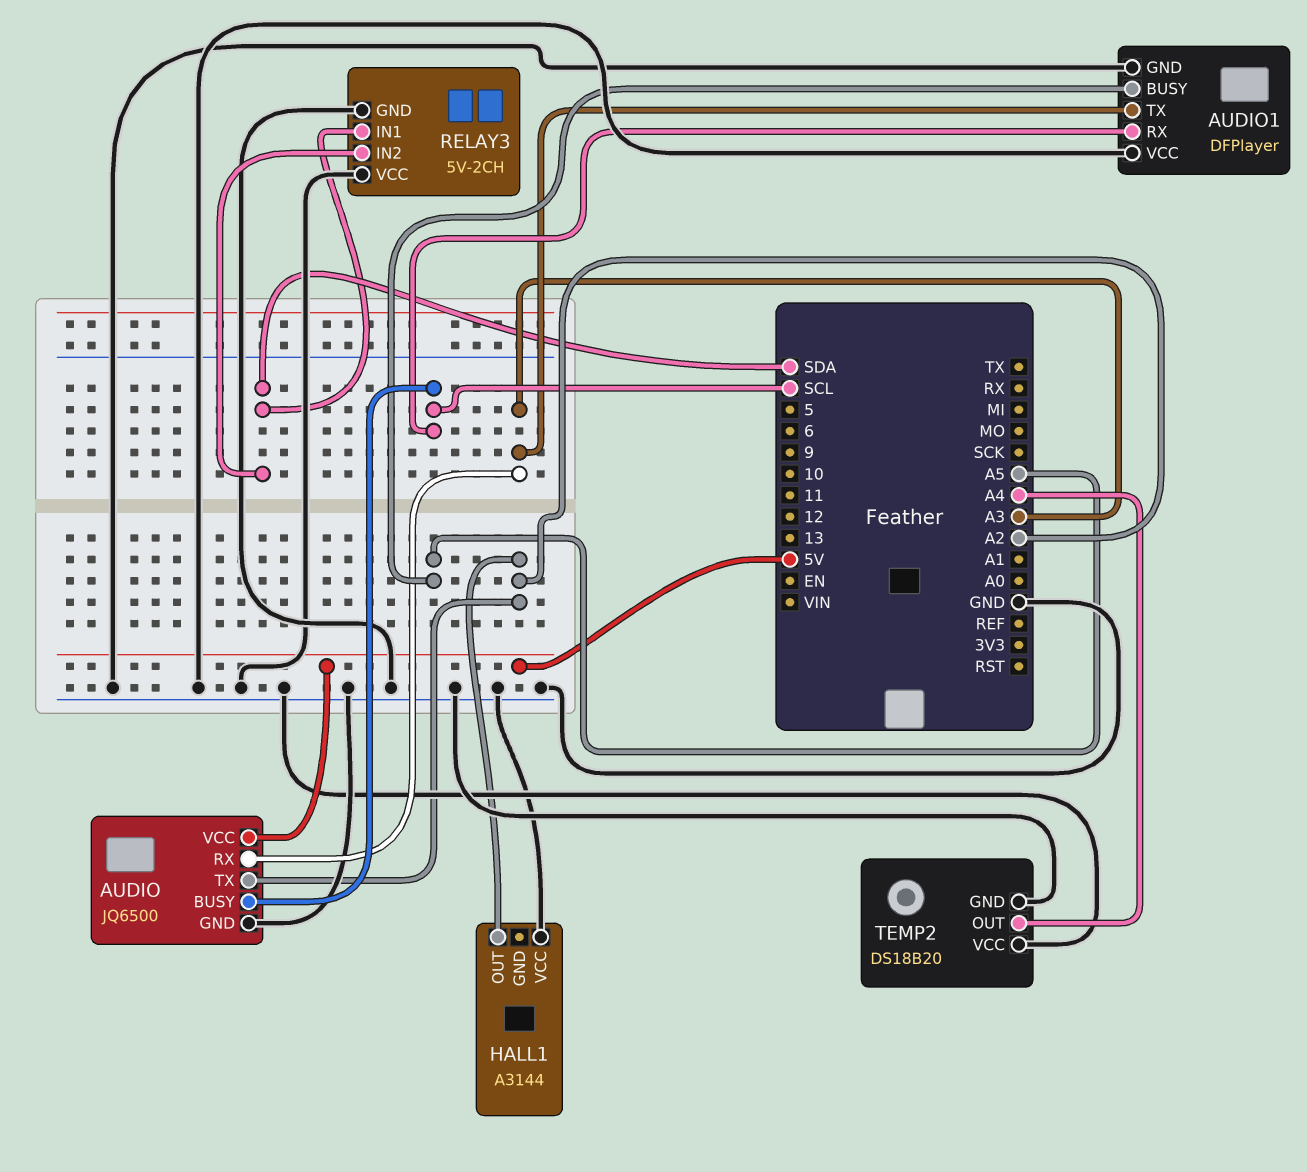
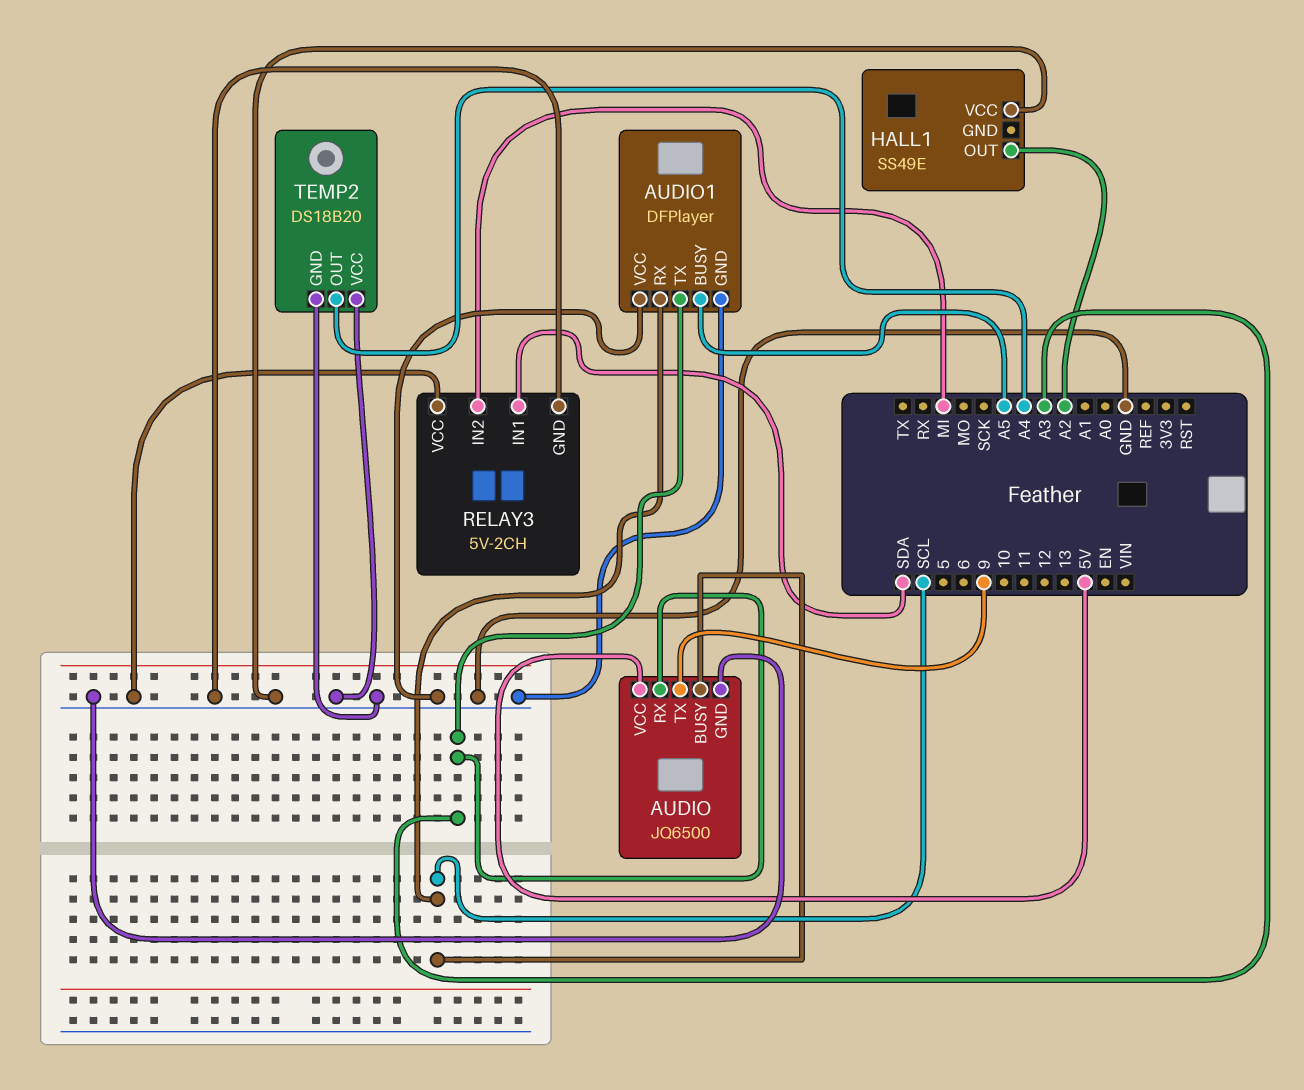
AUDIO pin TX: A2 -> 9
HALL1: A3144 -> SS49E
RELAY3 pin IN2: SDA -> MI

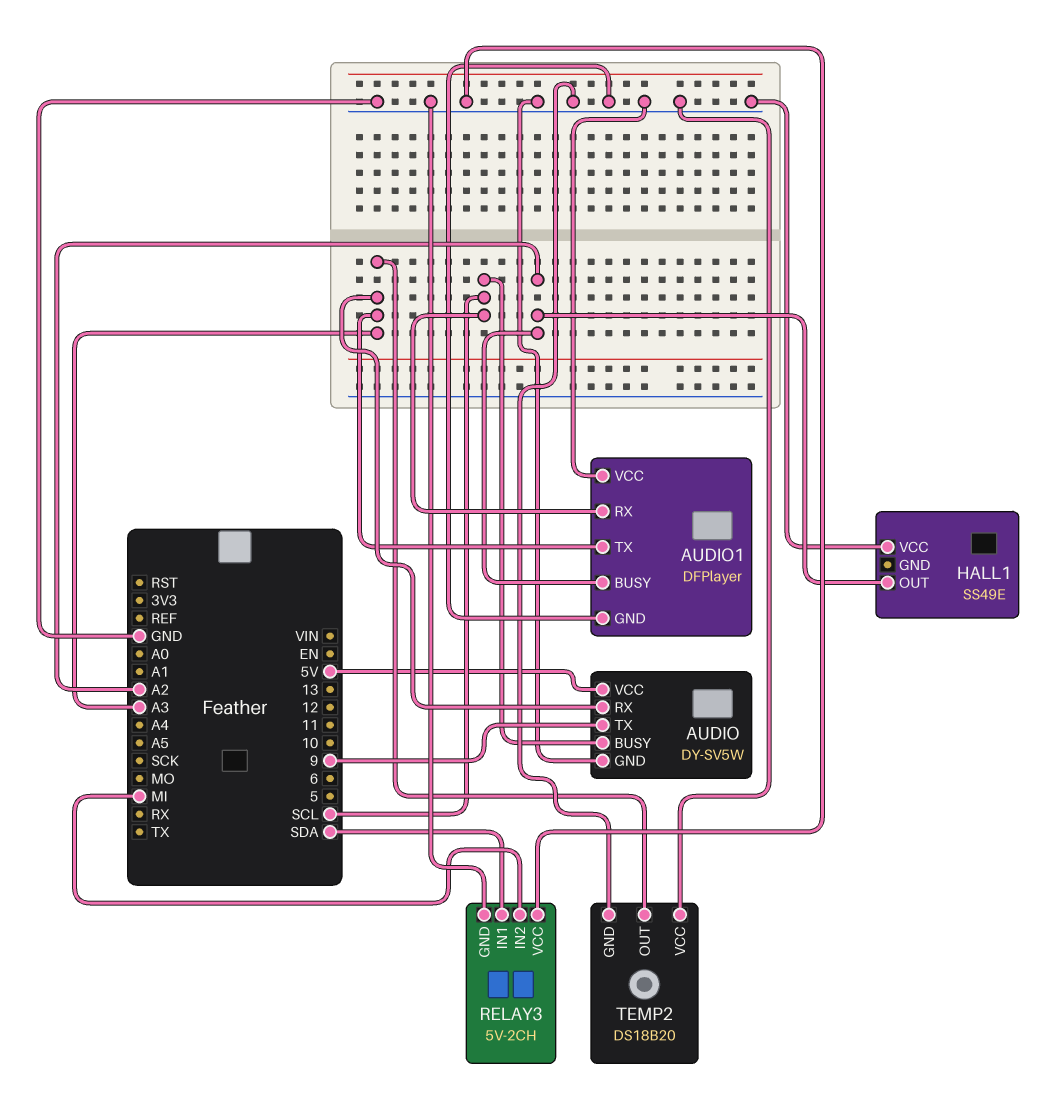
AUDIO: JQ6500 -> DY-SV5W
AUDIO1 pin BUSY: A5 -> A2
TEMP2 pin OUT: A4 -> A3

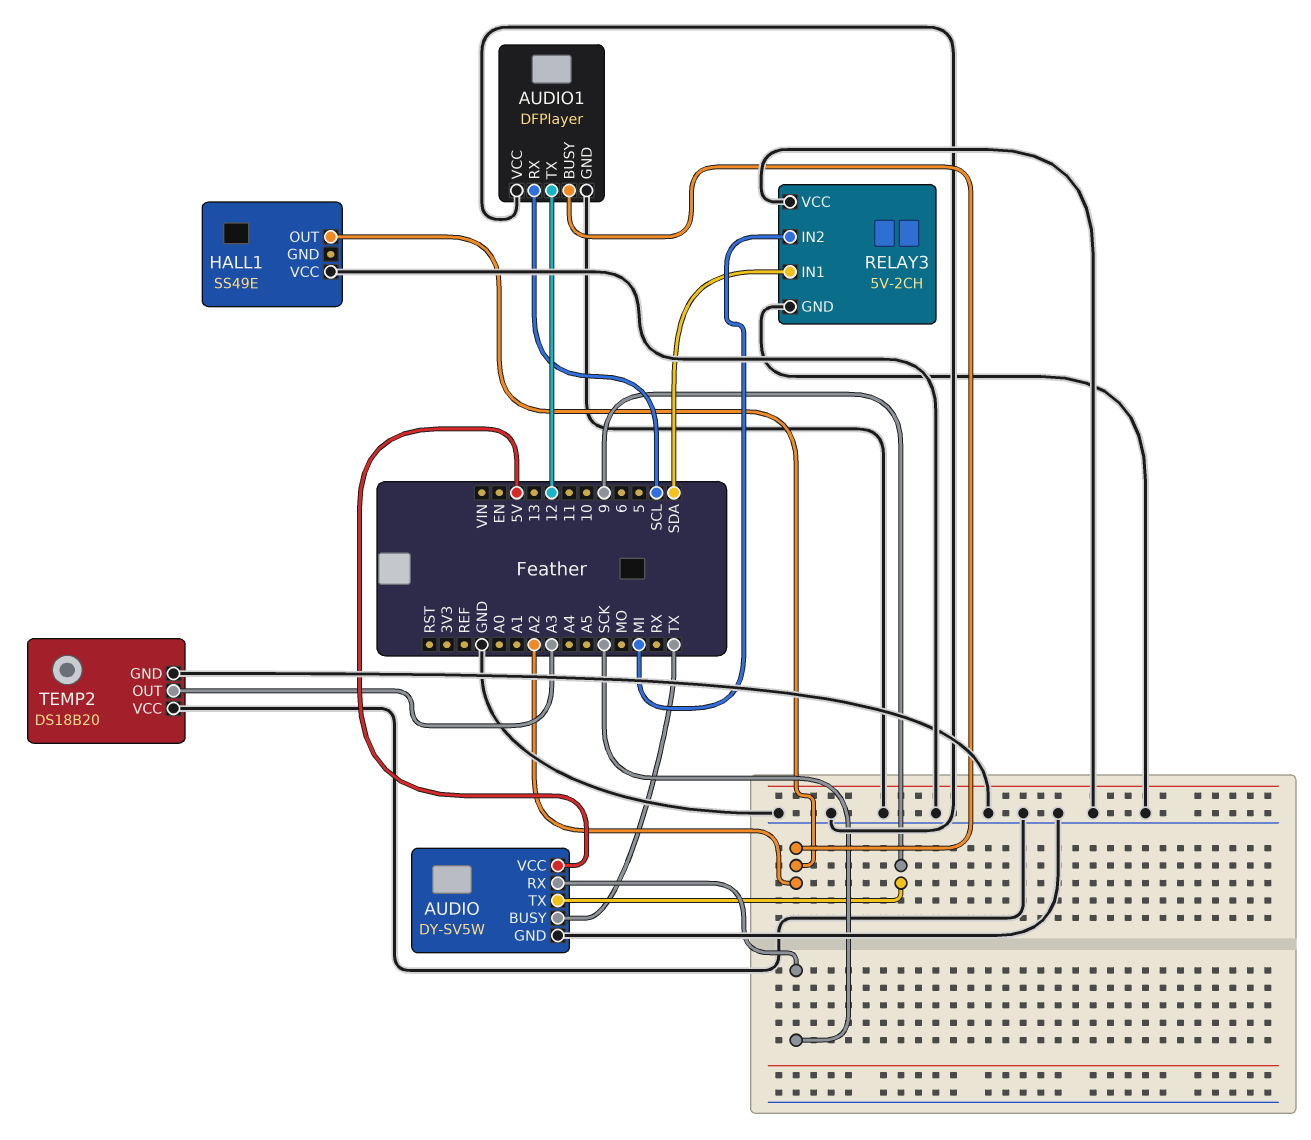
AUDIO pin BUSY: SCL -> TX
AUDIO pin RX: A3 -> SCK
AUDIO1 pin TX: A3 -> 12

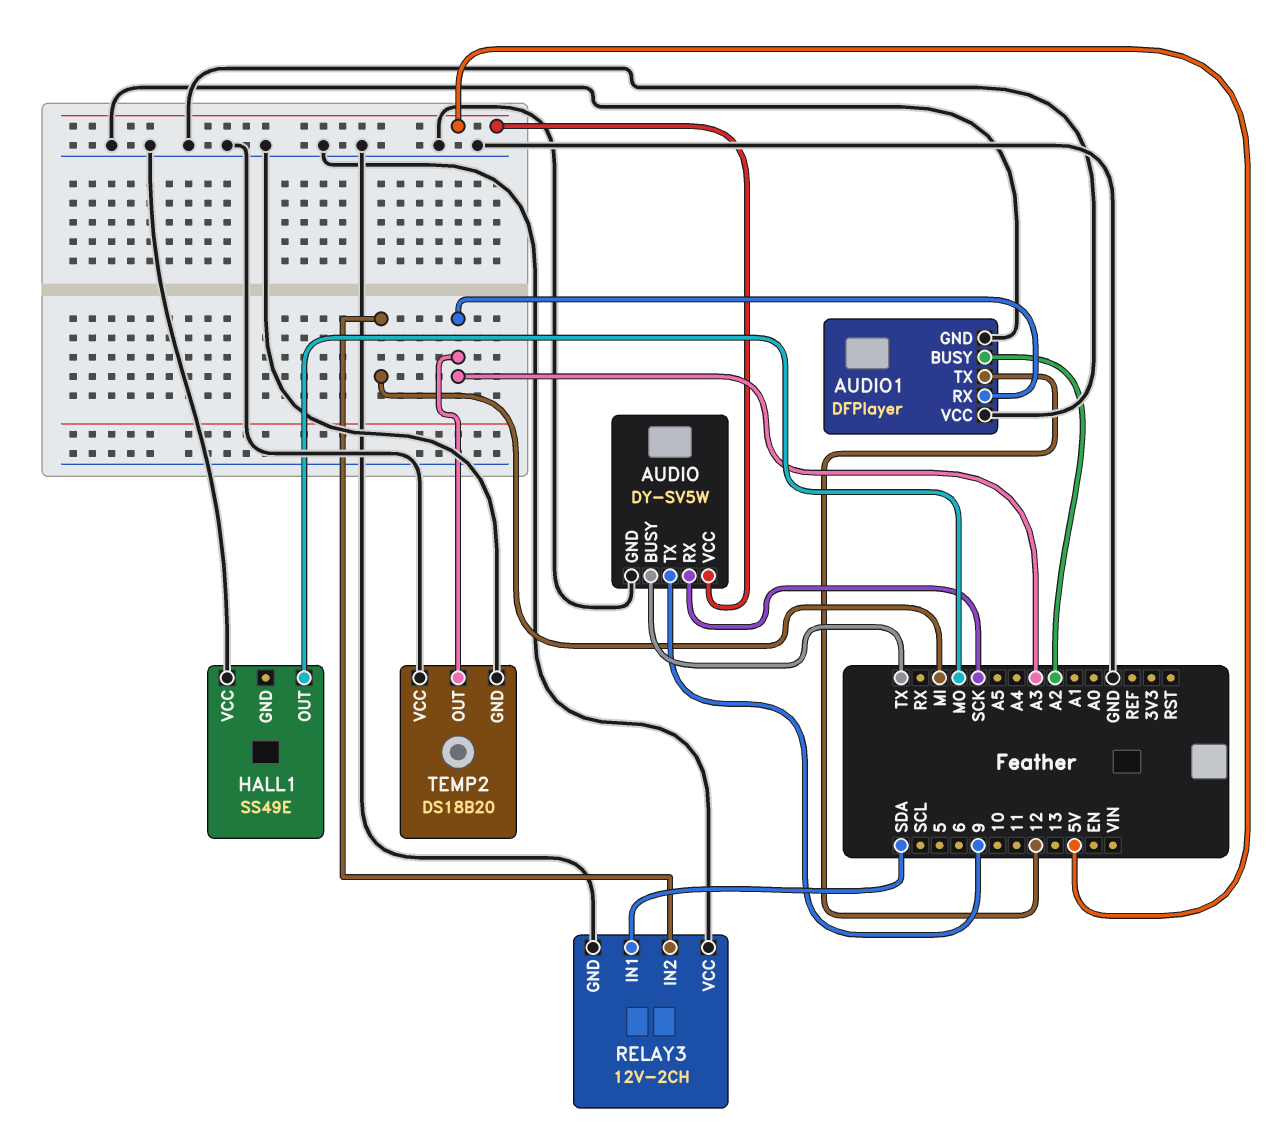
AUDIO1 pin RX: SCL -> A3
HALL1 pin OUT: A2 -> MO
RELAY3: 5V-2CH -> 12V-2CH

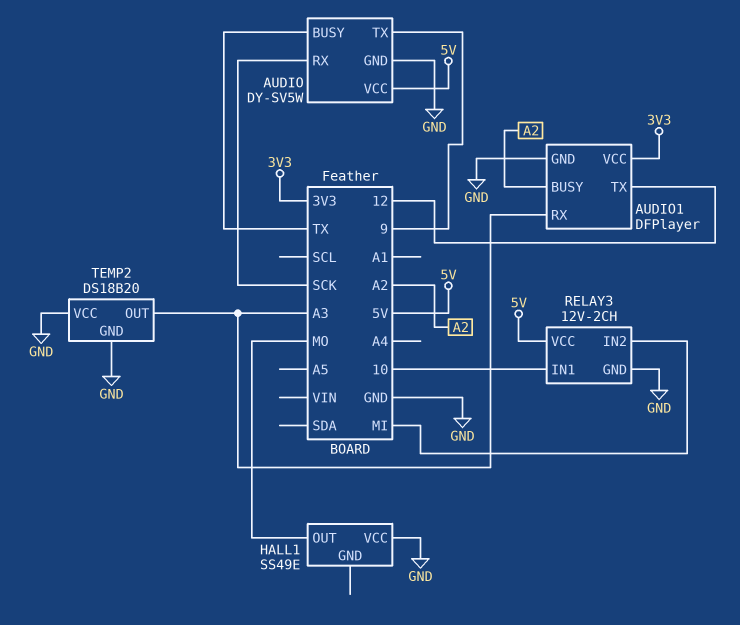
AUDIO1 pin VCC: GND -> 3V3
RELAY3 pin IN1: SDA -> 10
RELAY3 pin VCC: GND -> 5V

